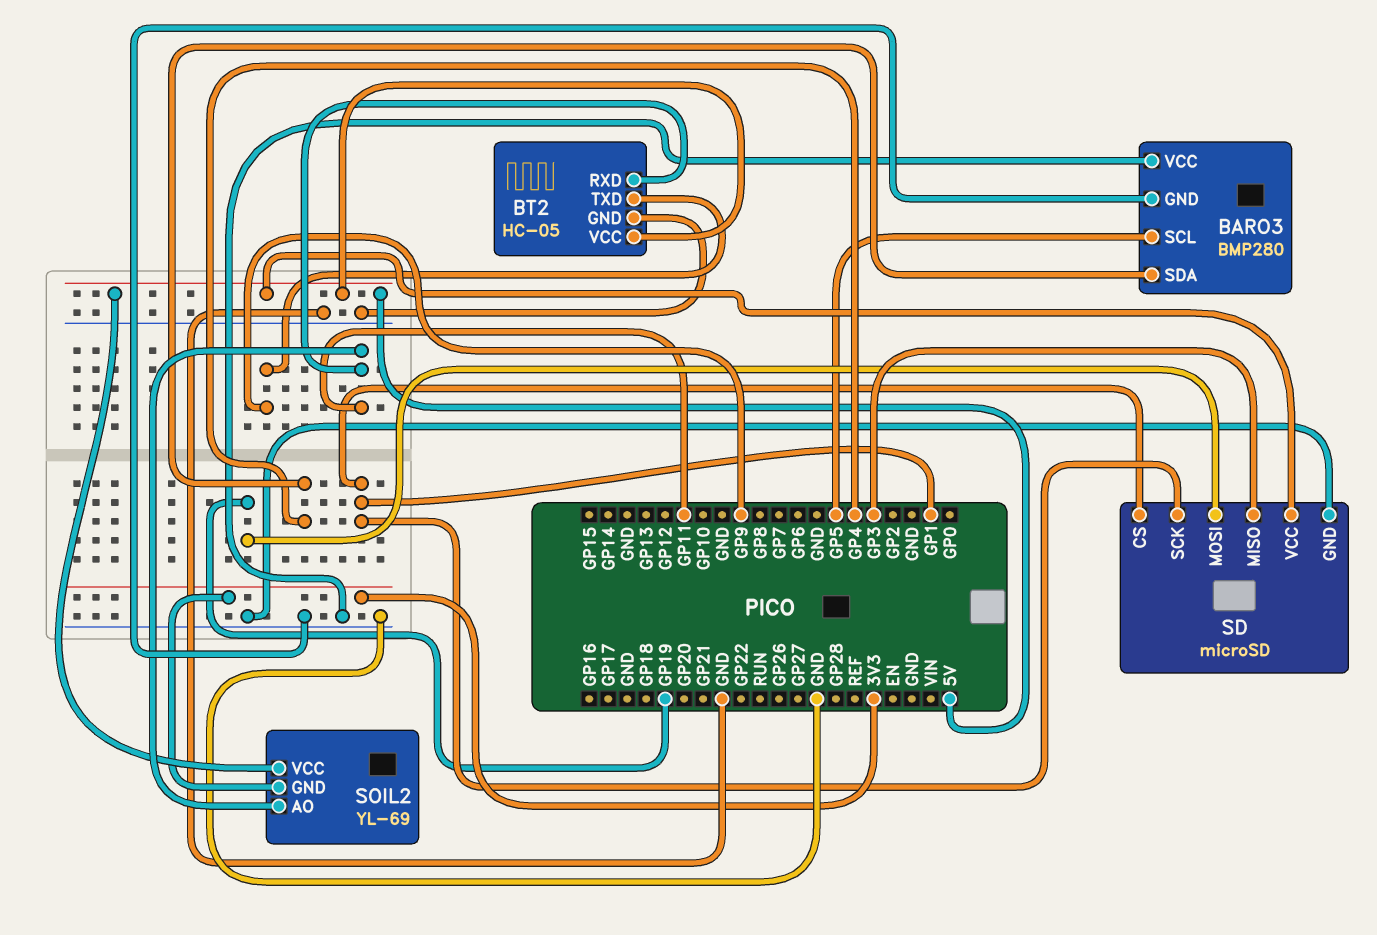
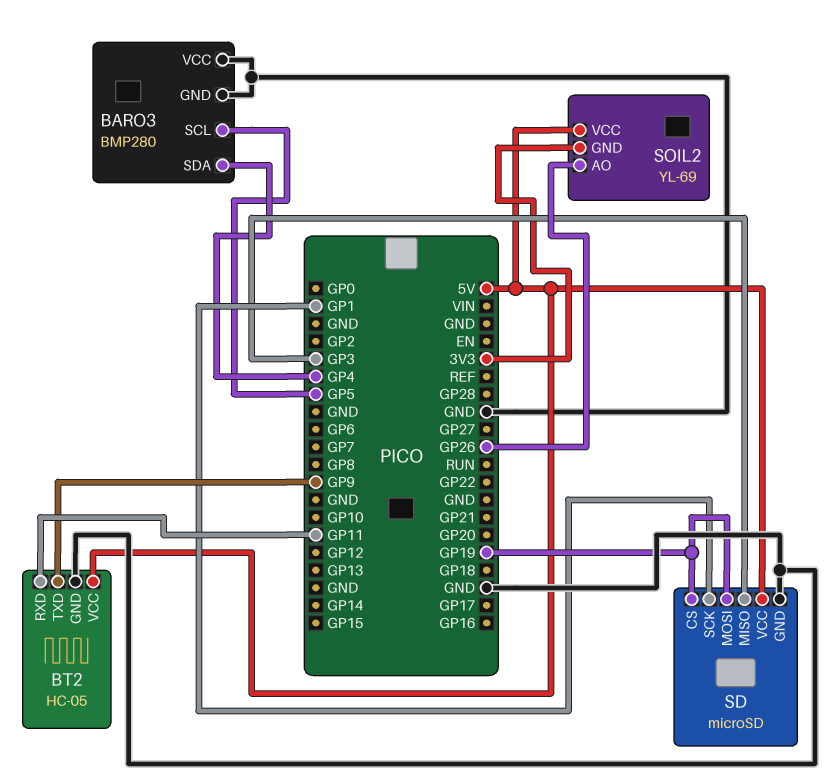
SD pin CS: GP1 -> GP19
SOIL2 pin AO: GP11 -> GP26

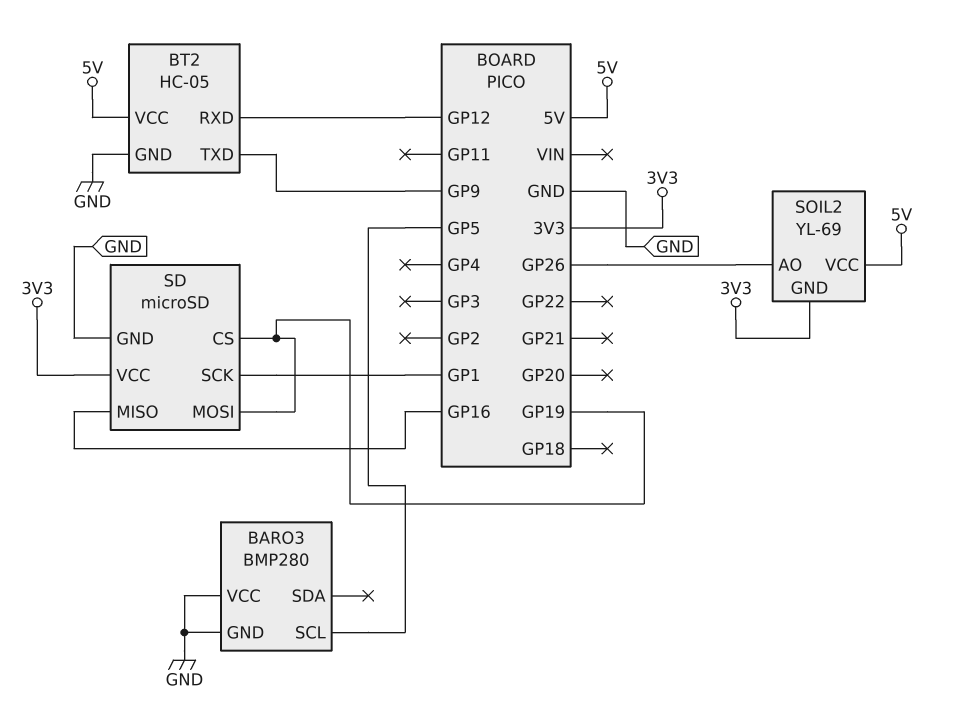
BARO3 pin SDA: GP4 -> none
BT2 pin RXD: GP11 -> GP12
SD pin MISO: GP3 -> GP16
SD pin VCC: 5V -> 3V3

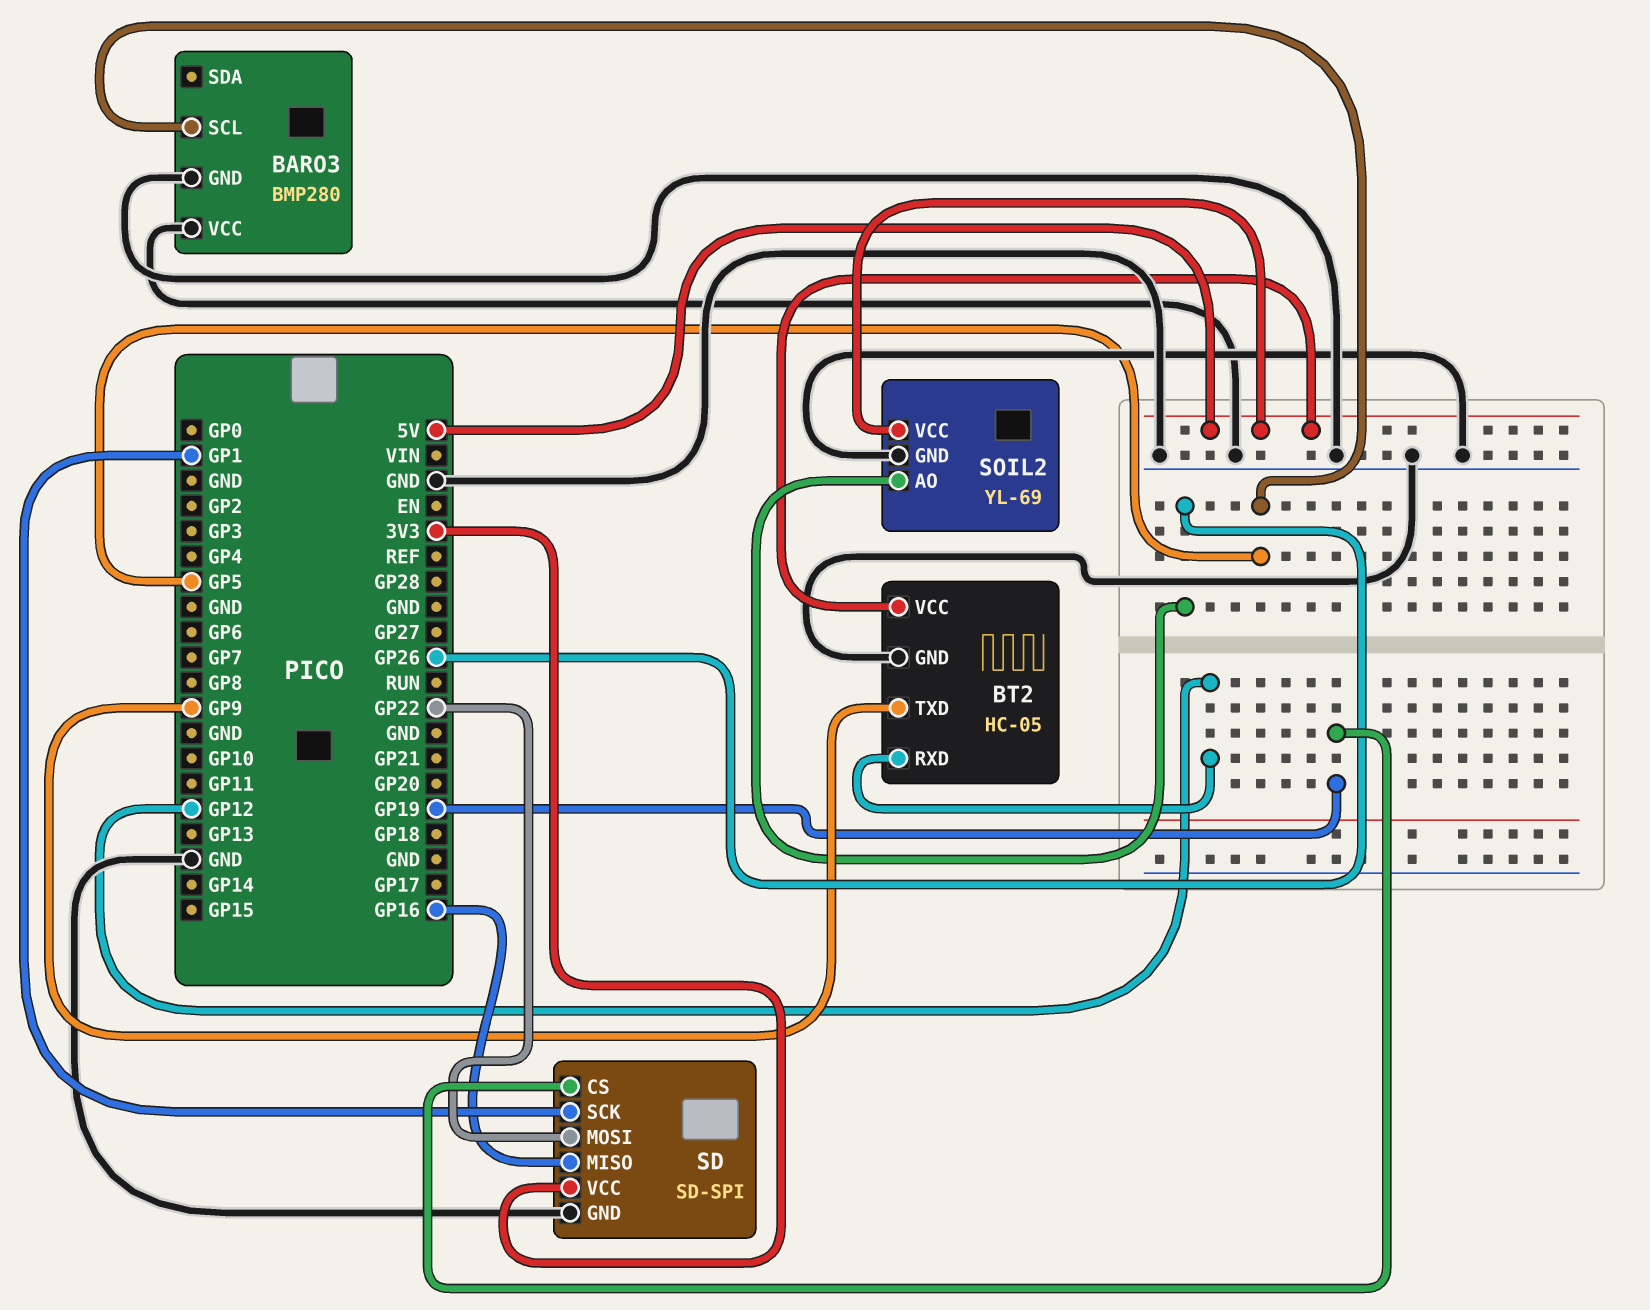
SD: microSD -> SD-SPI
SD pin MOSI: GP19 -> GP22
SOIL2 pin GND: 3V3 -> GND

